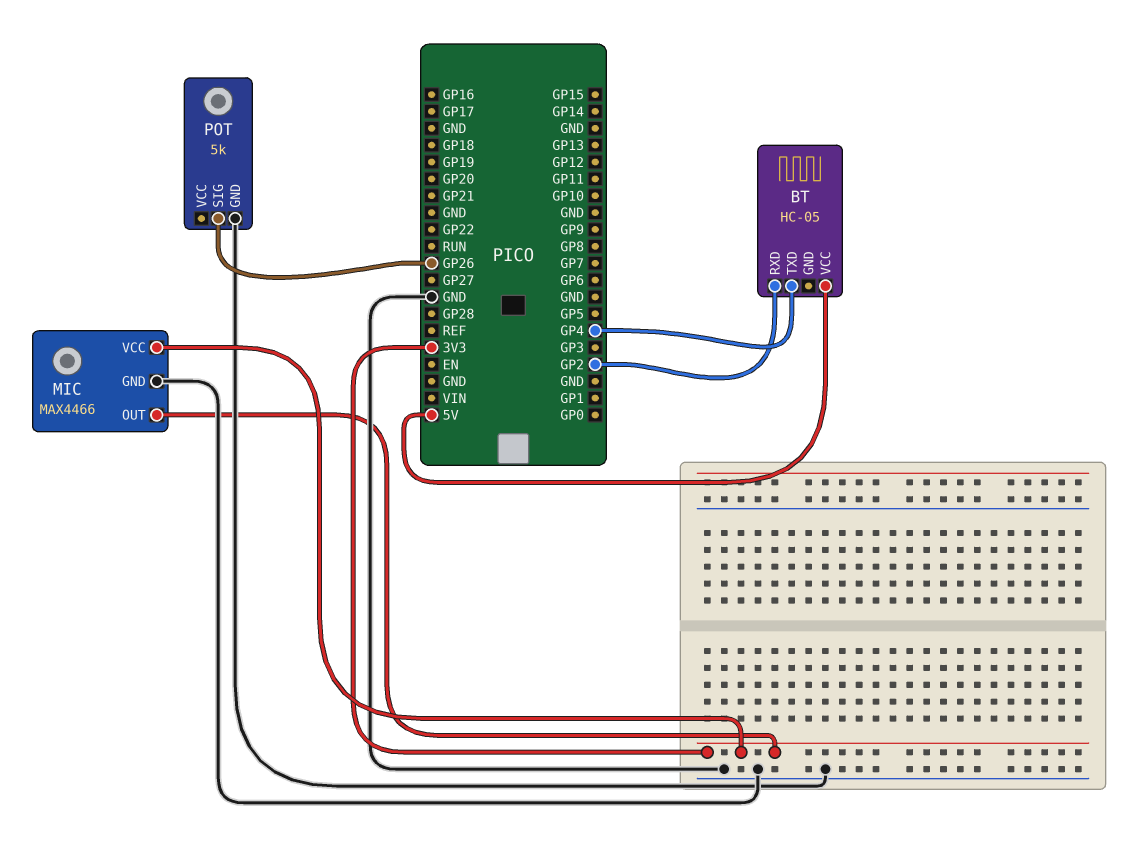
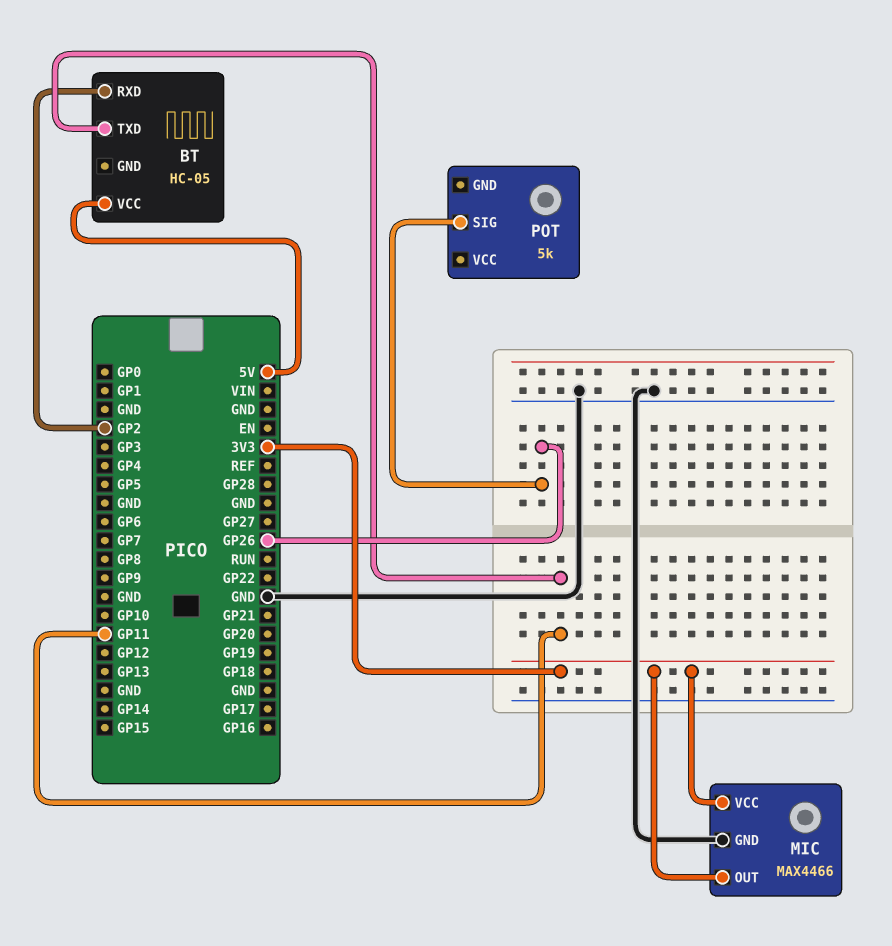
BT pin TXD: GP4 -> GP11
POT pin GND: GND -> none

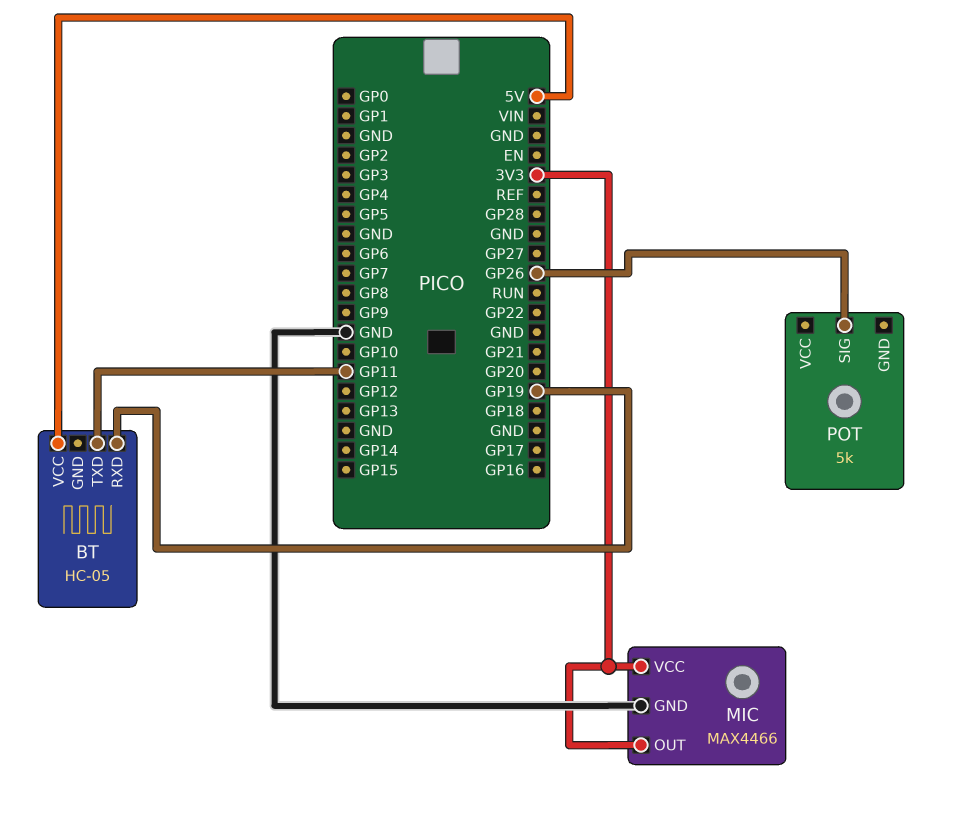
BT pin RXD: GP2 -> GP19

